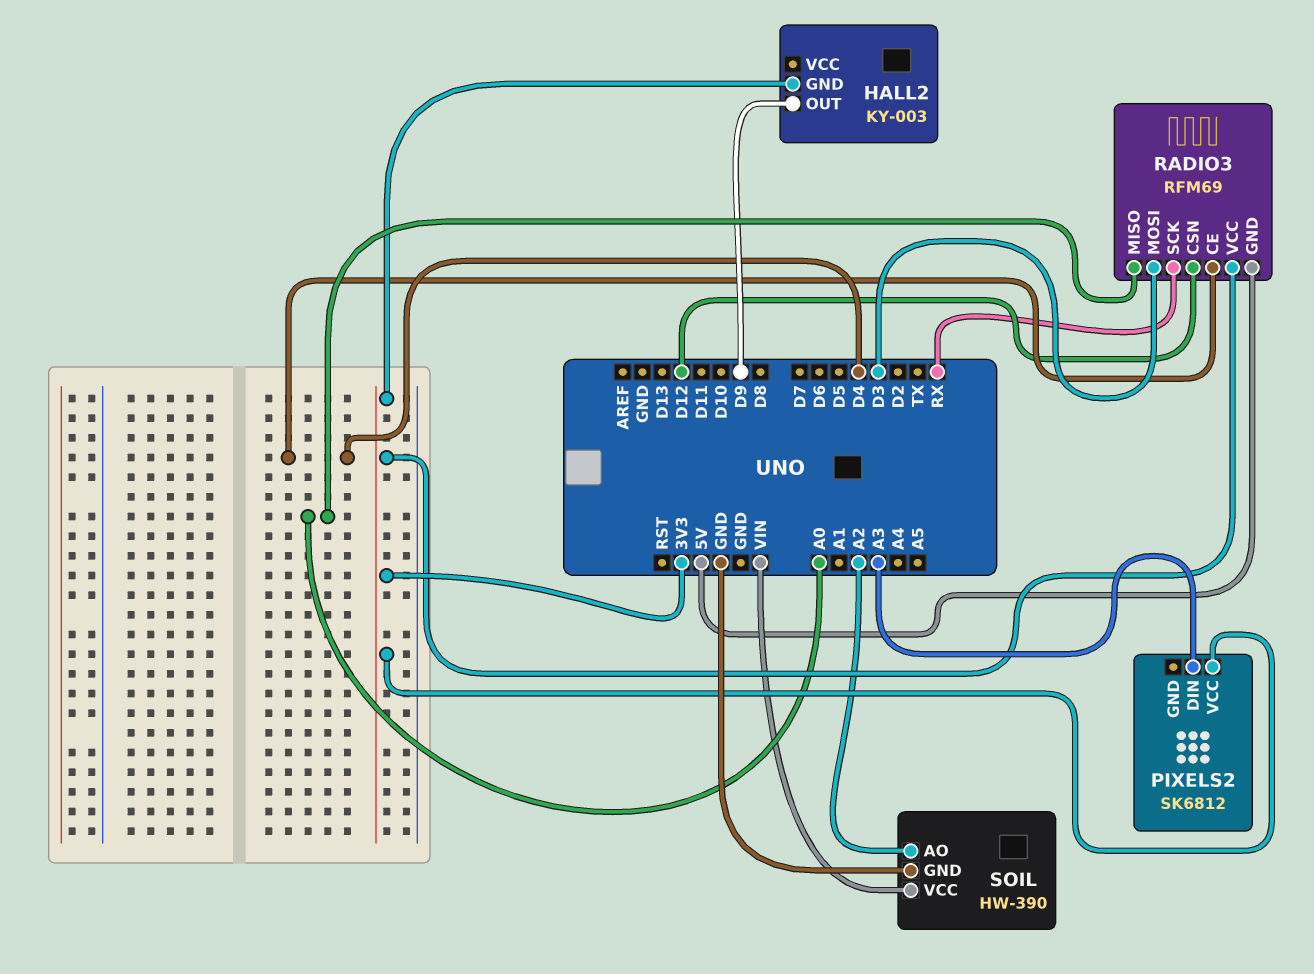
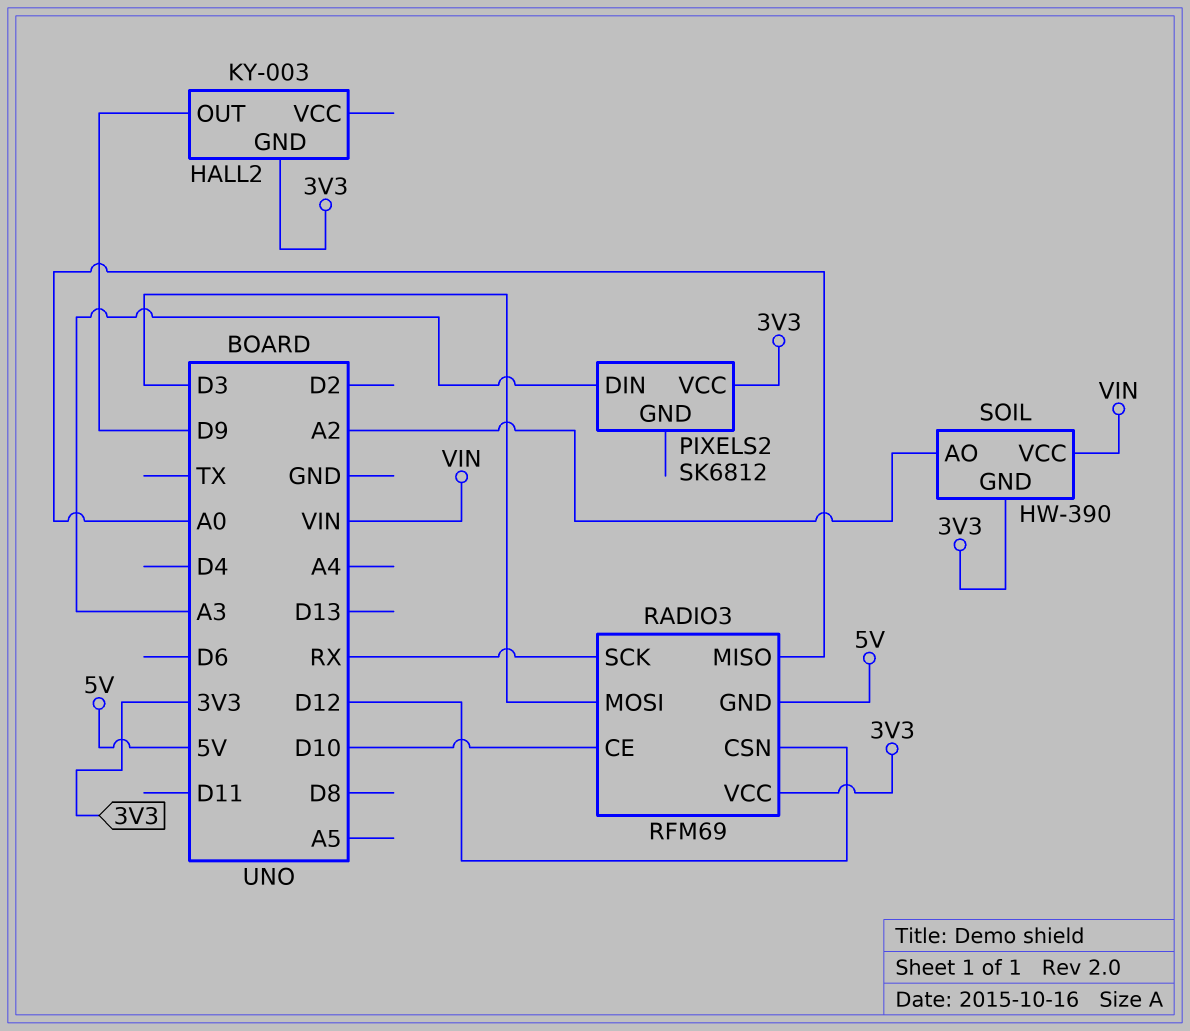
RADIO3 pin CE: D4 -> D10
SOIL pin GND: GND -> 3V3

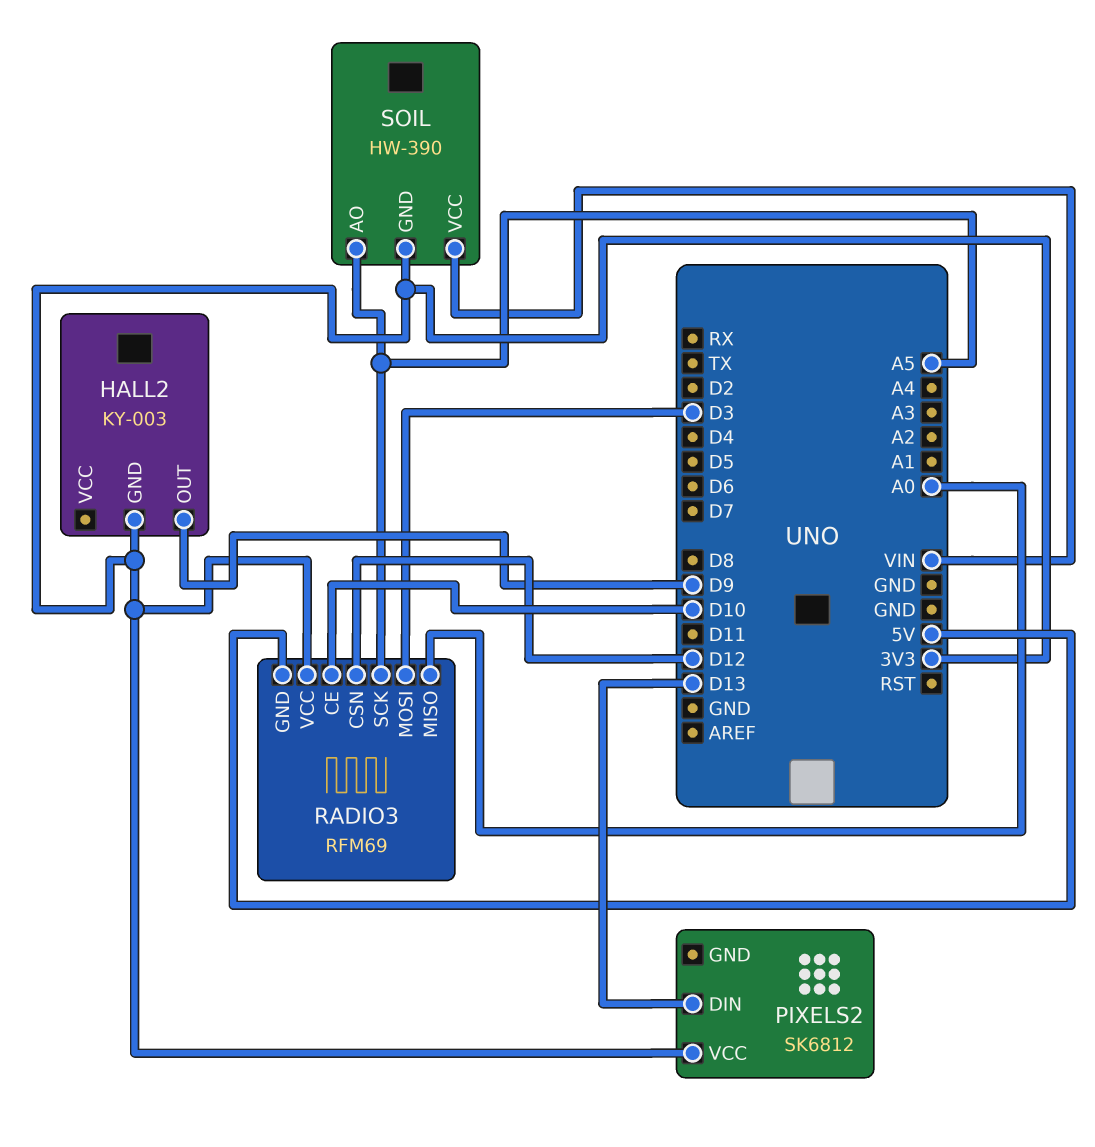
PIXELS2 pin DIN: A3 -> D13
RADIO3 pin SCK: RX -> A5
SOIL pin AO: A2 -> A5

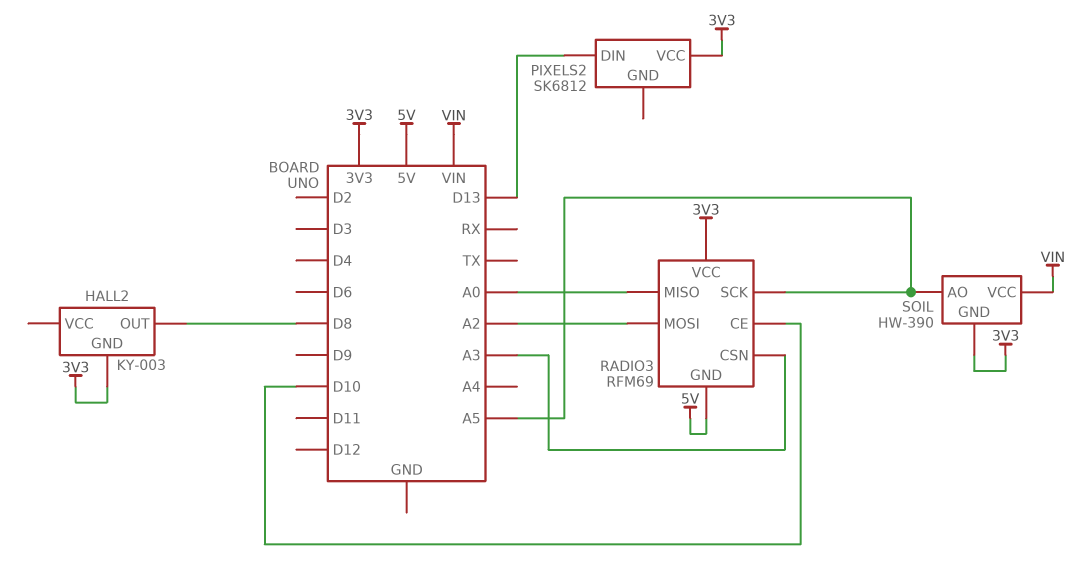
HALL2 pin OUT: D9 -> D8
RADIO3 pin CSN: D12 -> A3
RADIO3 pin MOSI: D3 -> A2

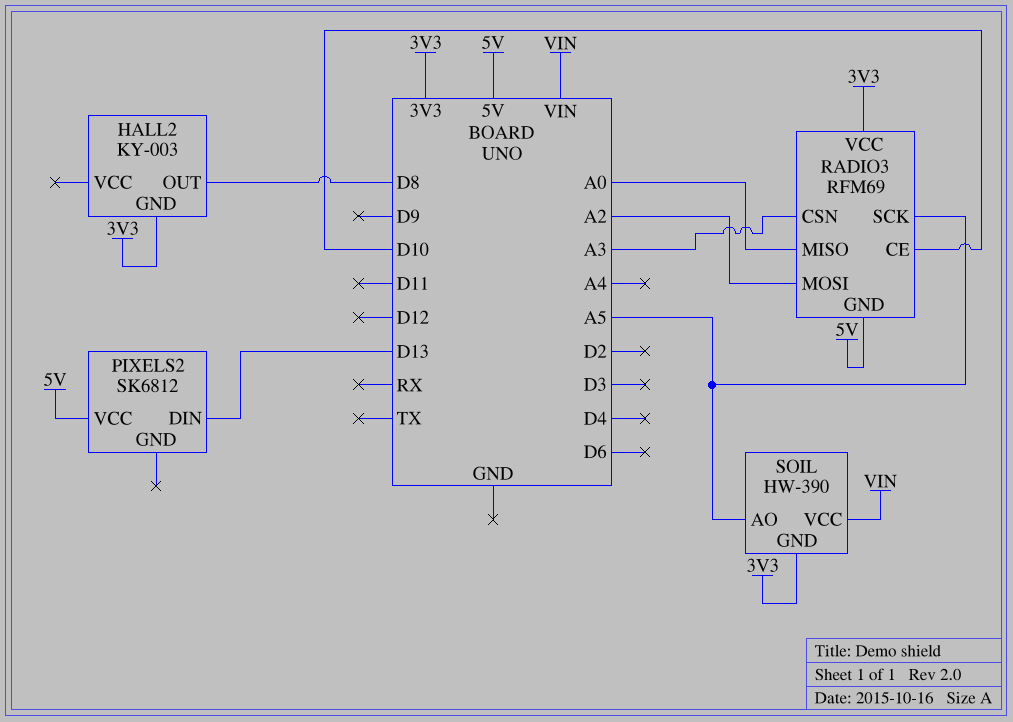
PIXELS2 pin VCC: 3V3 -> 5V

